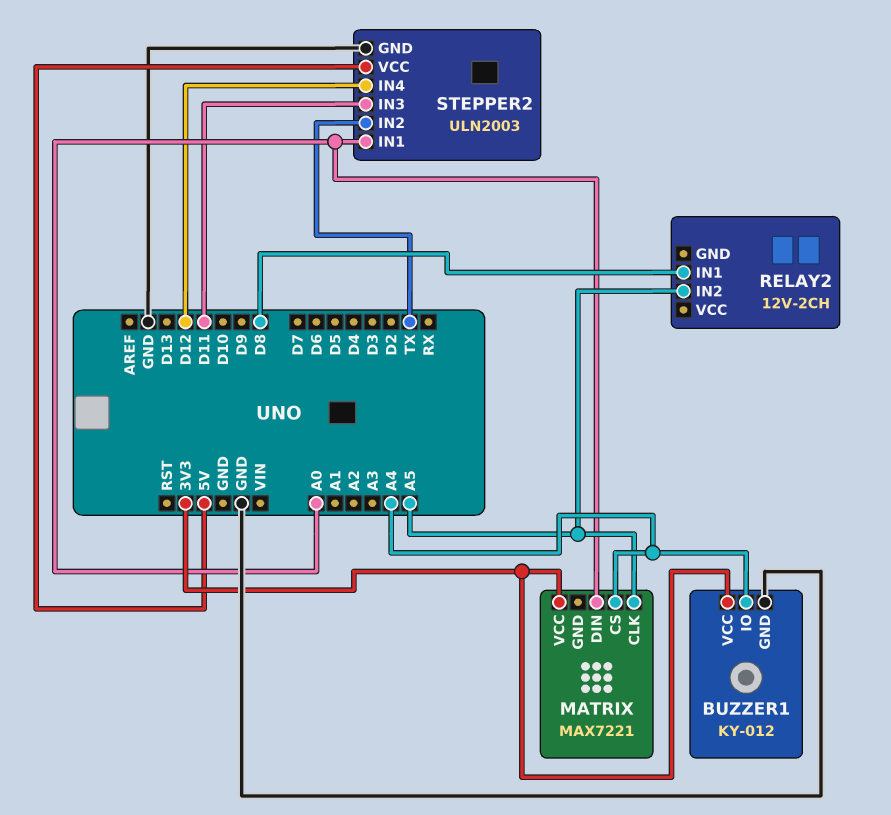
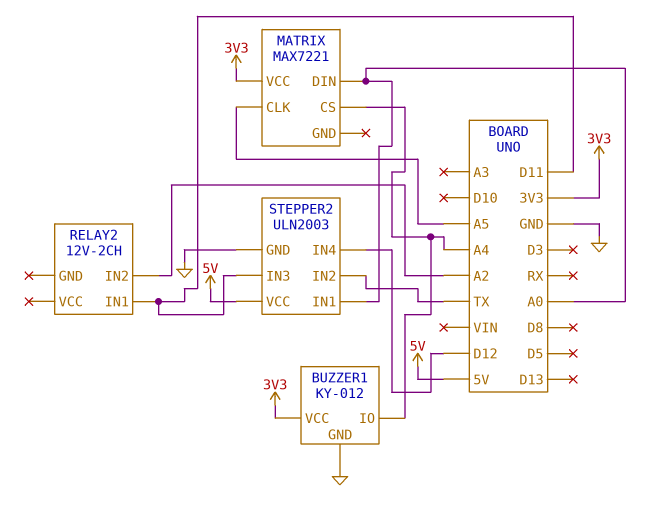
RELAY2 pin IN1: D8 -> D11
RELAY2 pin IN2: A5 -> A2

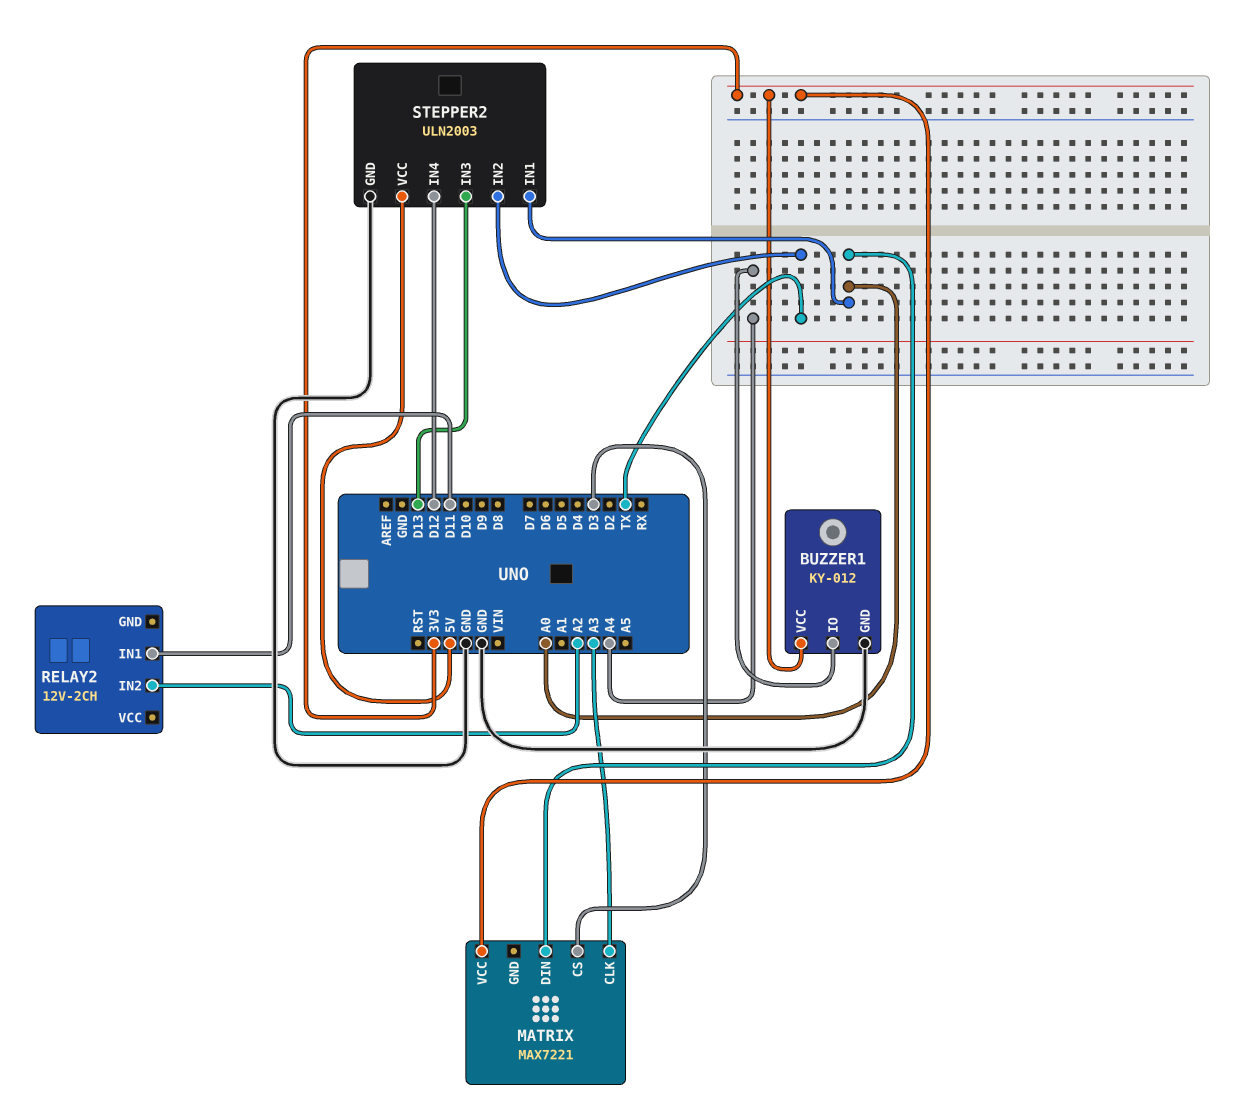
MATRIX pin CLK: A5 -> A3
MATRIX pin CS: A4 -> D3
STEPPER2 pin IN3: D11 -> D13

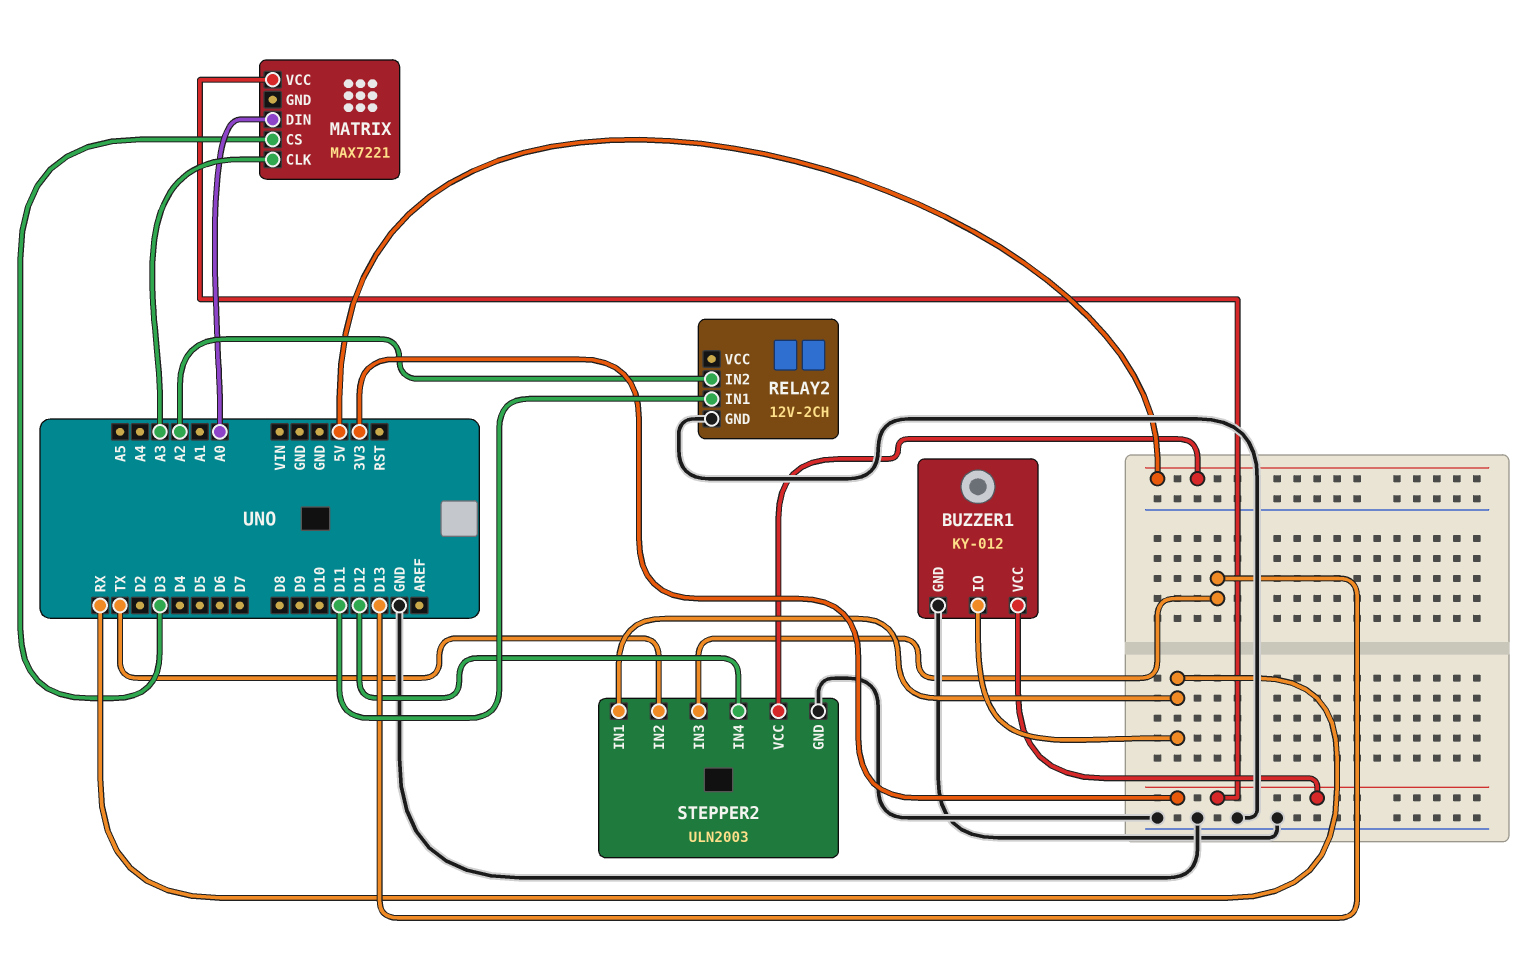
BUZZER1 pin IO: A4 -> RX
RELAY2 pin GND: none -> GND
STEPPER2 pin IN1: A0 -> RX

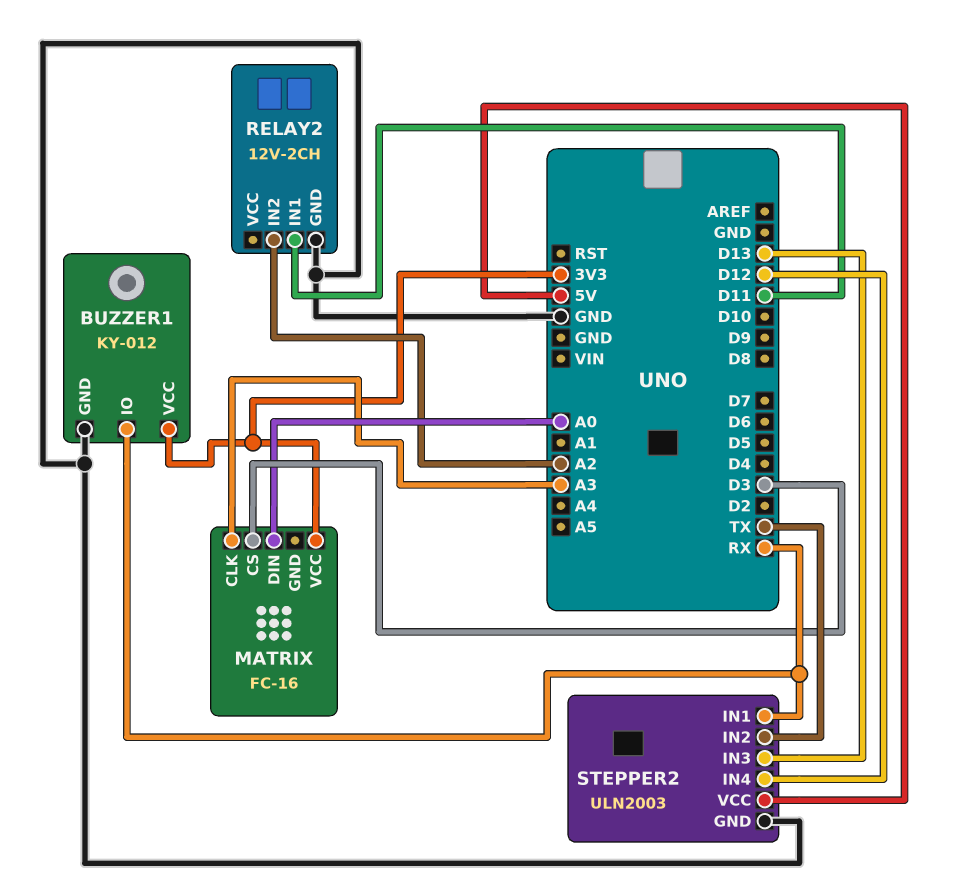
MATRIX: MAX7221 -> FC-16

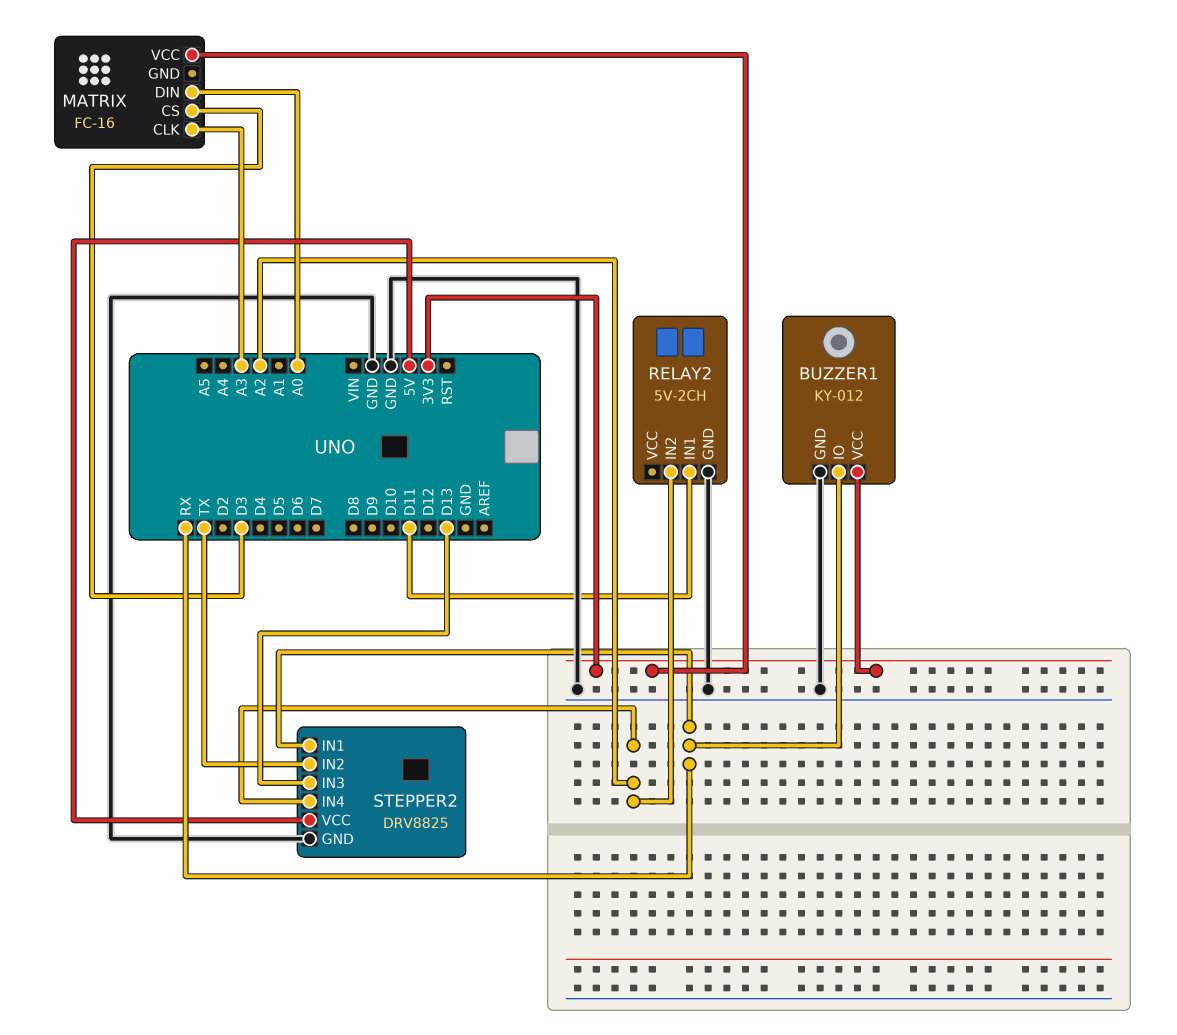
RELAY2: 12V-2CH -> 5V-2CH
STEPPER2: ULN2003 -> DRV8825
STEPPER2 pin IN4: D12 -> A2

